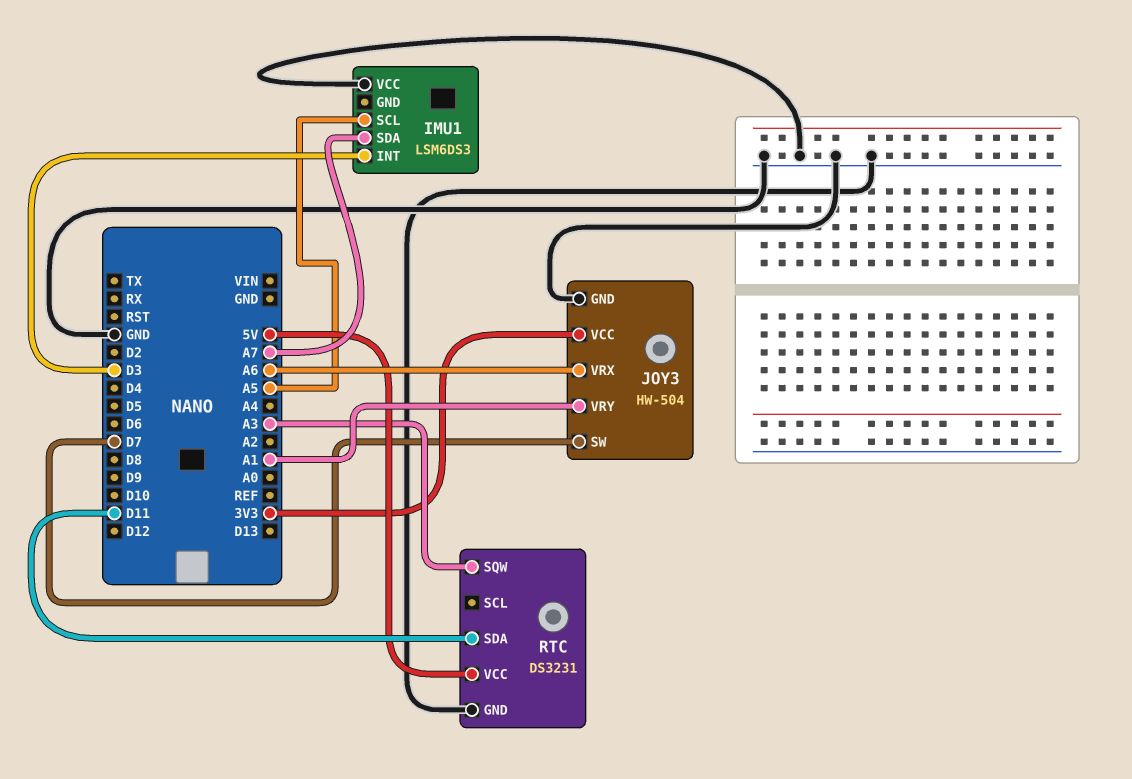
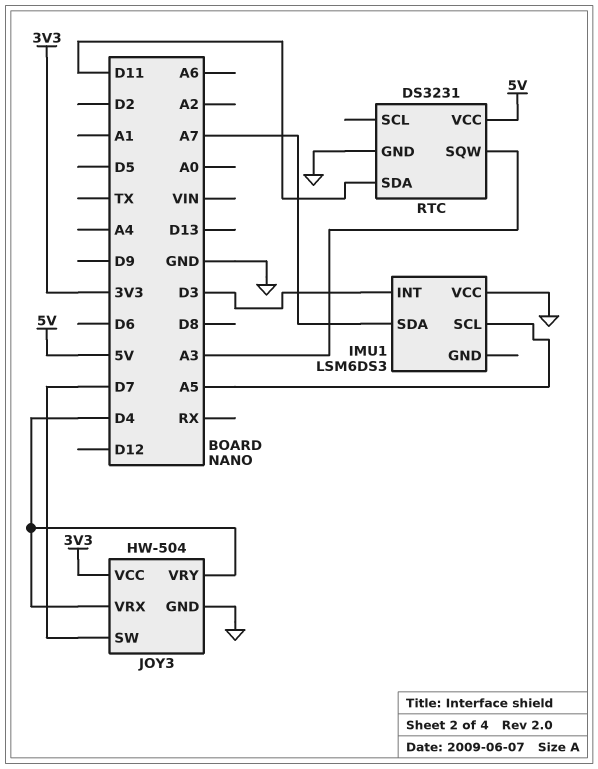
JOY3 pin VRX: A6 -> D4
JOY3 pin VRY: A1 -> D4

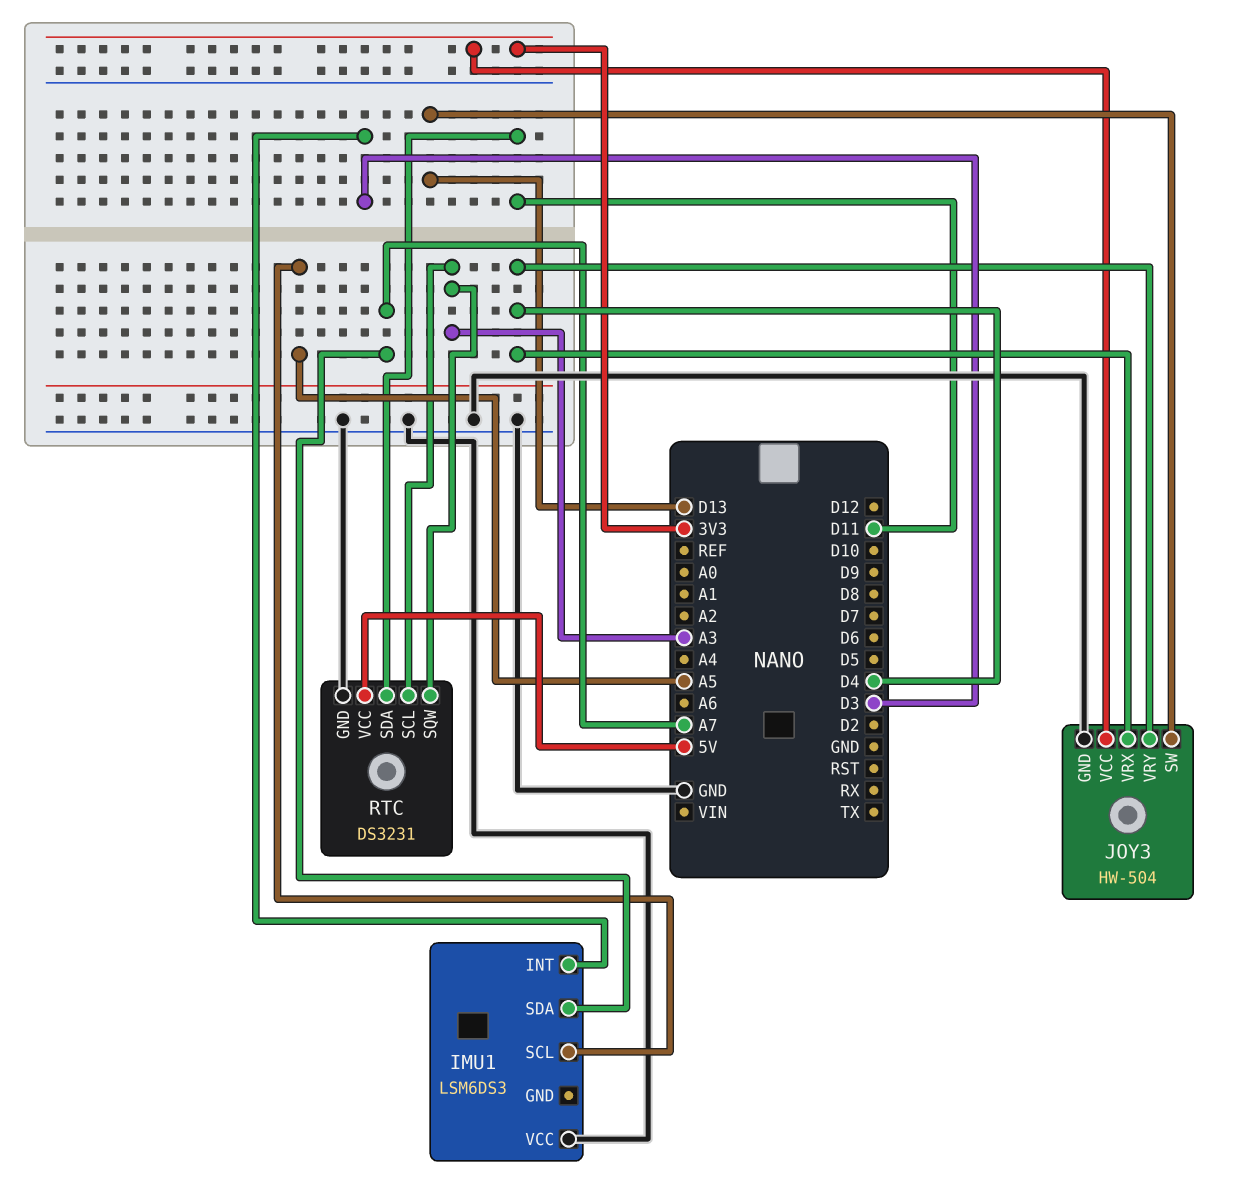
JOY3 pin SW: D7 -> D13
RTC pin SCL: none -> A3

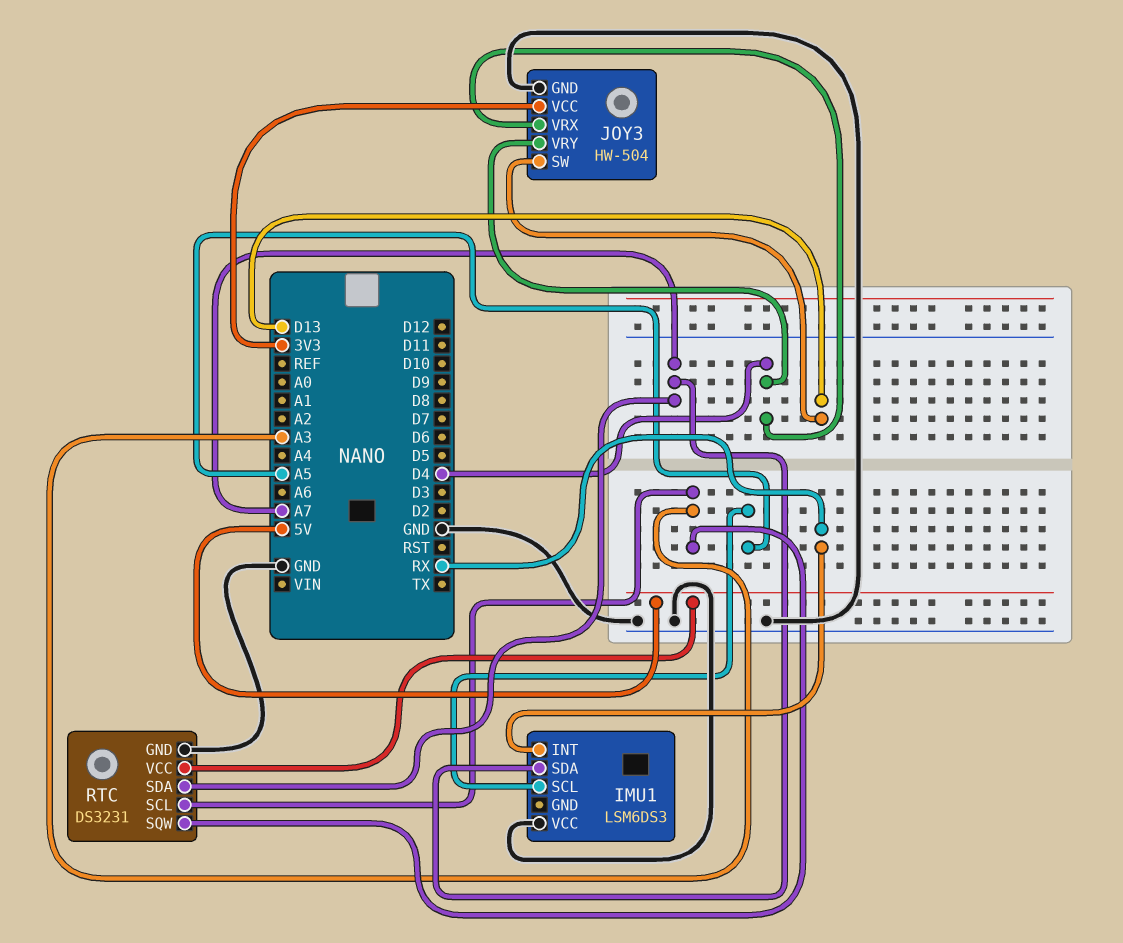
IMU1 pin INT: D3 -> RX
RTC pin SDA: D11 -> A7

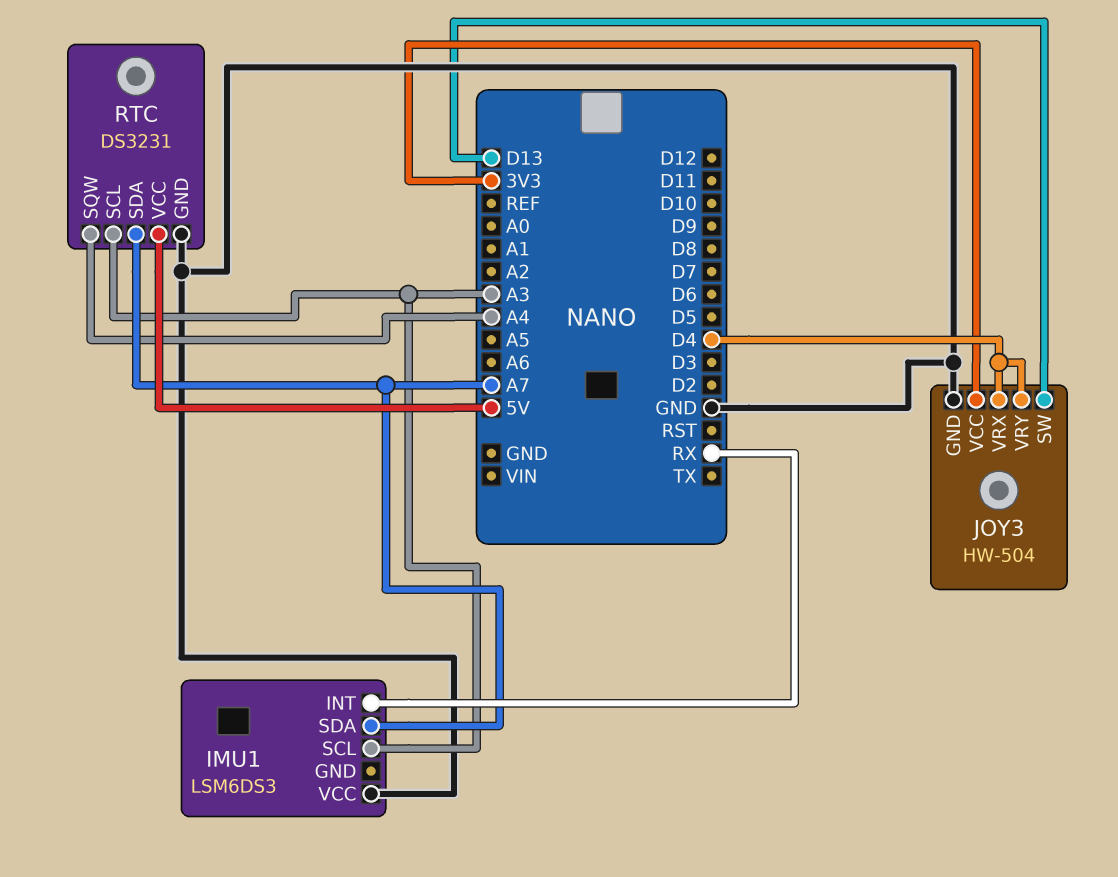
IMU1 pin SCL: A5 -> A3
RTC pin SQW: A3 -> A4

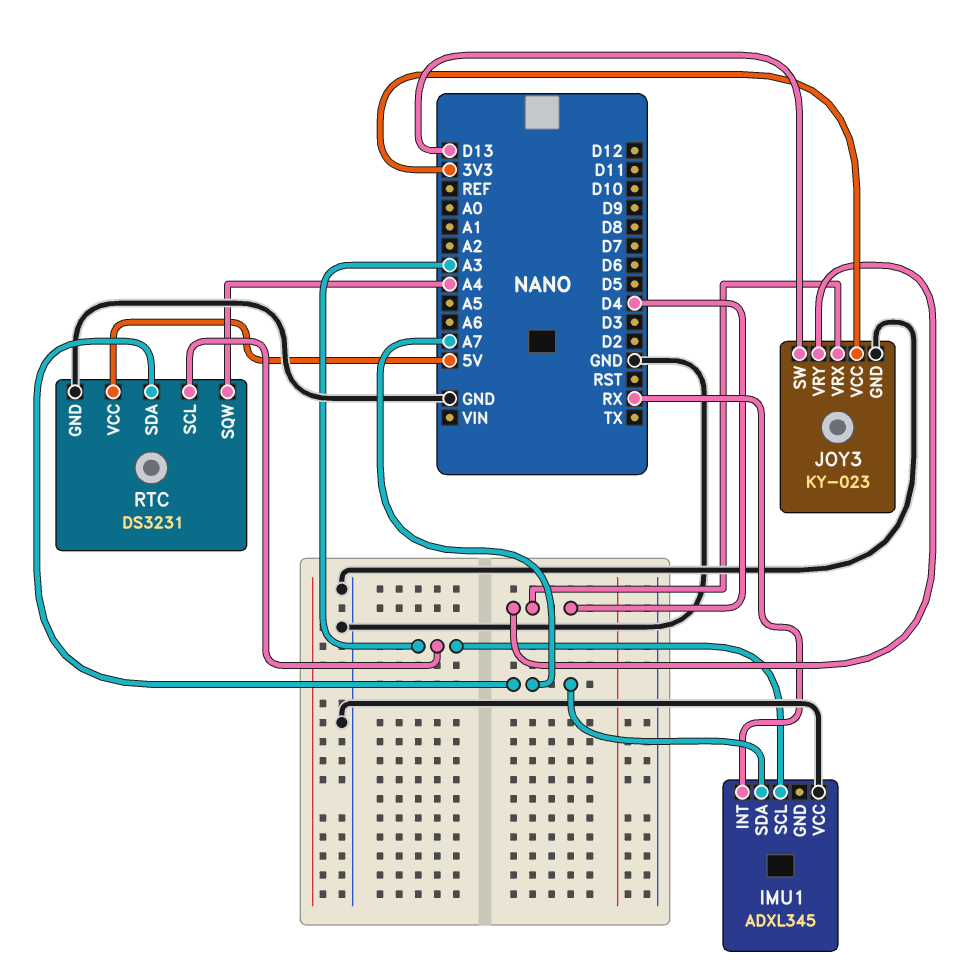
IMU1: LSM6DS3 -> ADXL345
JOY3: HW-504 -> KY-023

